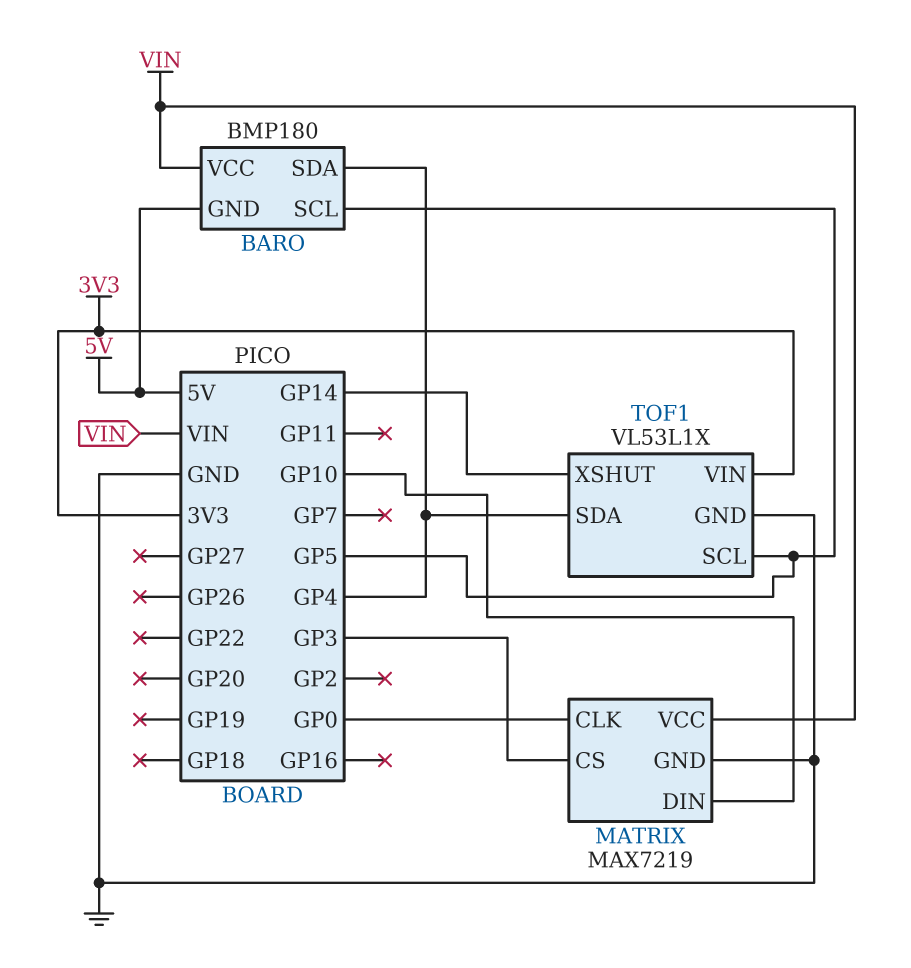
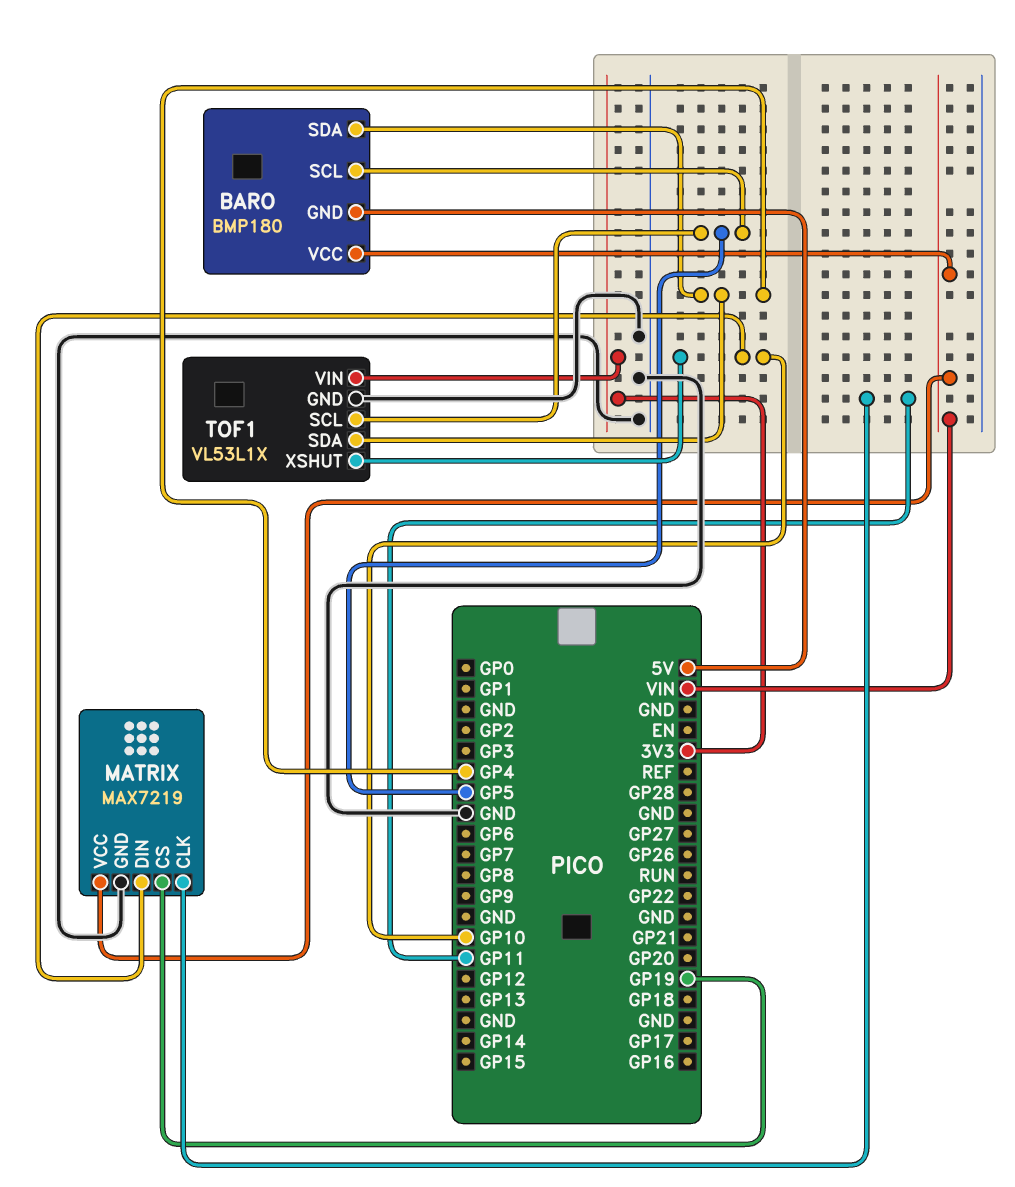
MATRIX pin CLK: GP0 -> GP11
MATRIX pin CS: GP3 -> GP19
TOF1 pin XSHUT: GP14 -> GP10

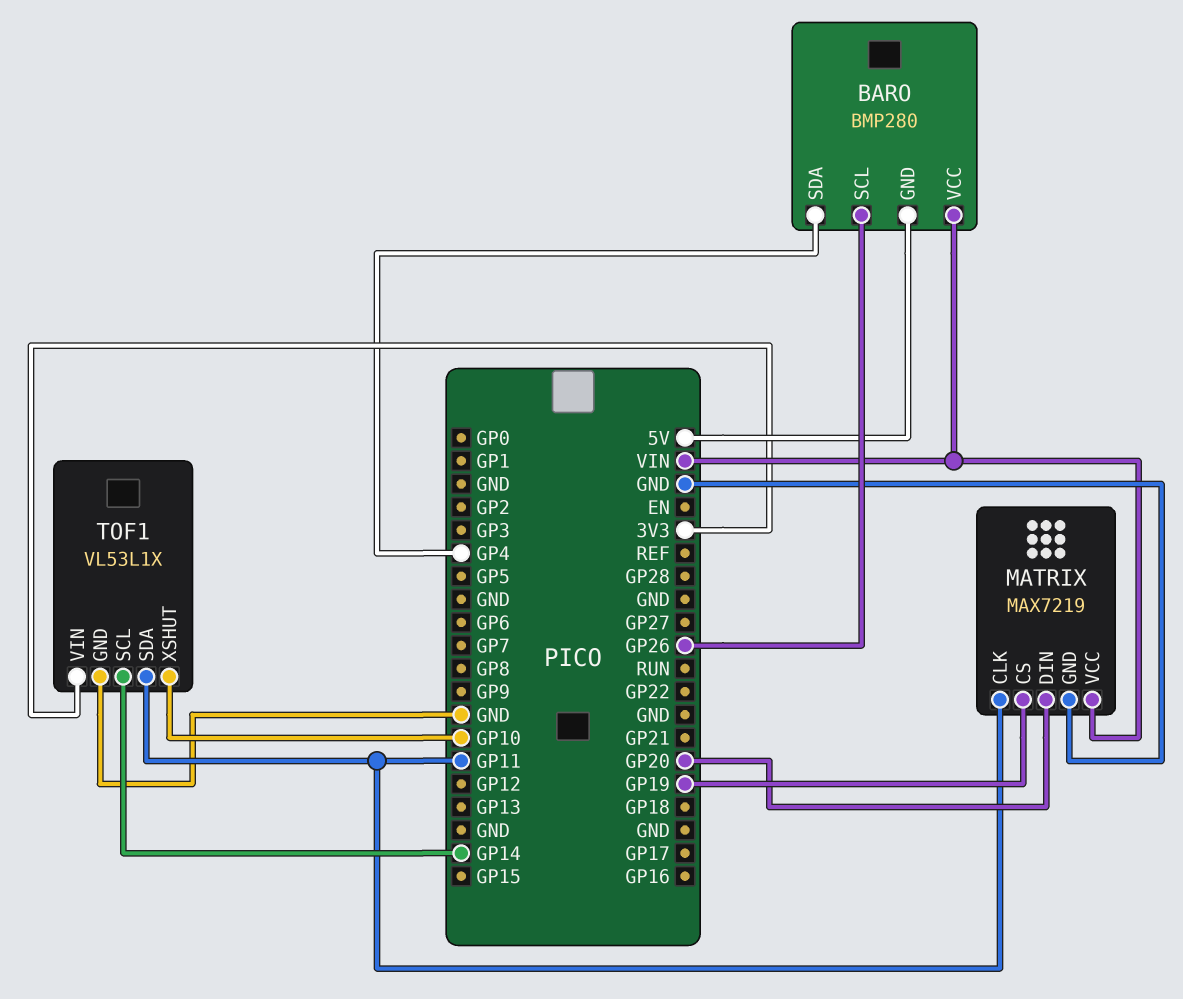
BARO: BMP180 -> BMP280
BARO pin SCL: GP5 -> GP26
MATRIX pin DIN: GP10 -> GP20
TOF1 pin SCL: GP5 -> GP14
TOF1 pin SDA: GP4 -> GP11

